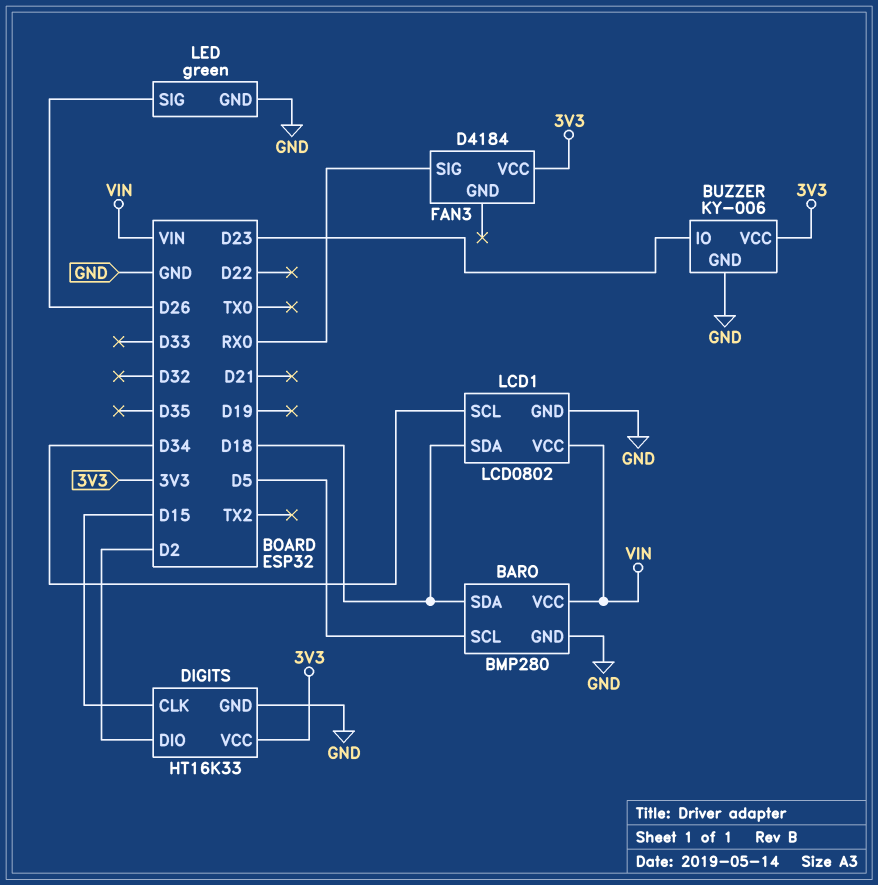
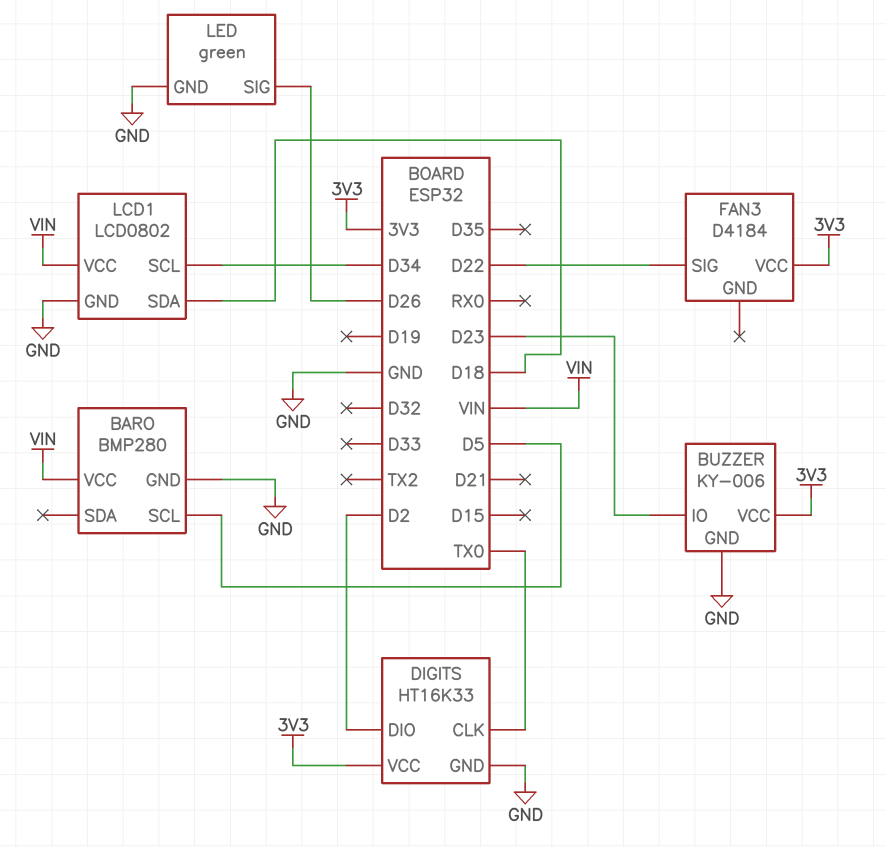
BARO pin SDA: D18 -> none
DIGITS pin CLK: D15 -> TX0
FAN3 pin SIG: RX0 -> D22

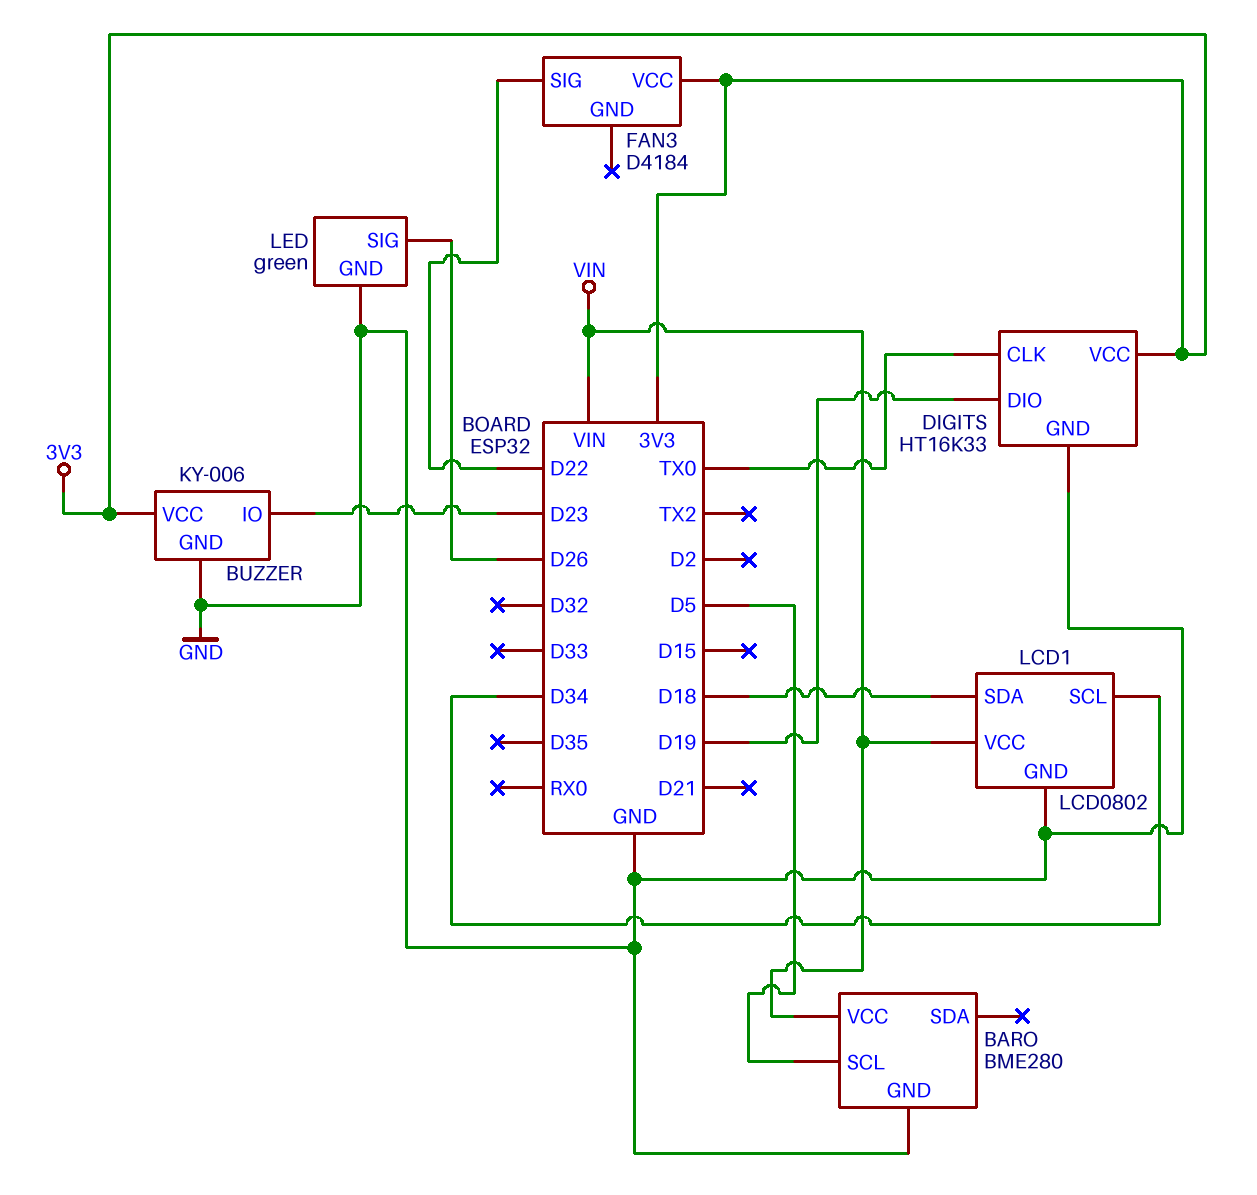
BARO: BMP280 -> BME280
DIGITS pin DIO: D2 -> D19

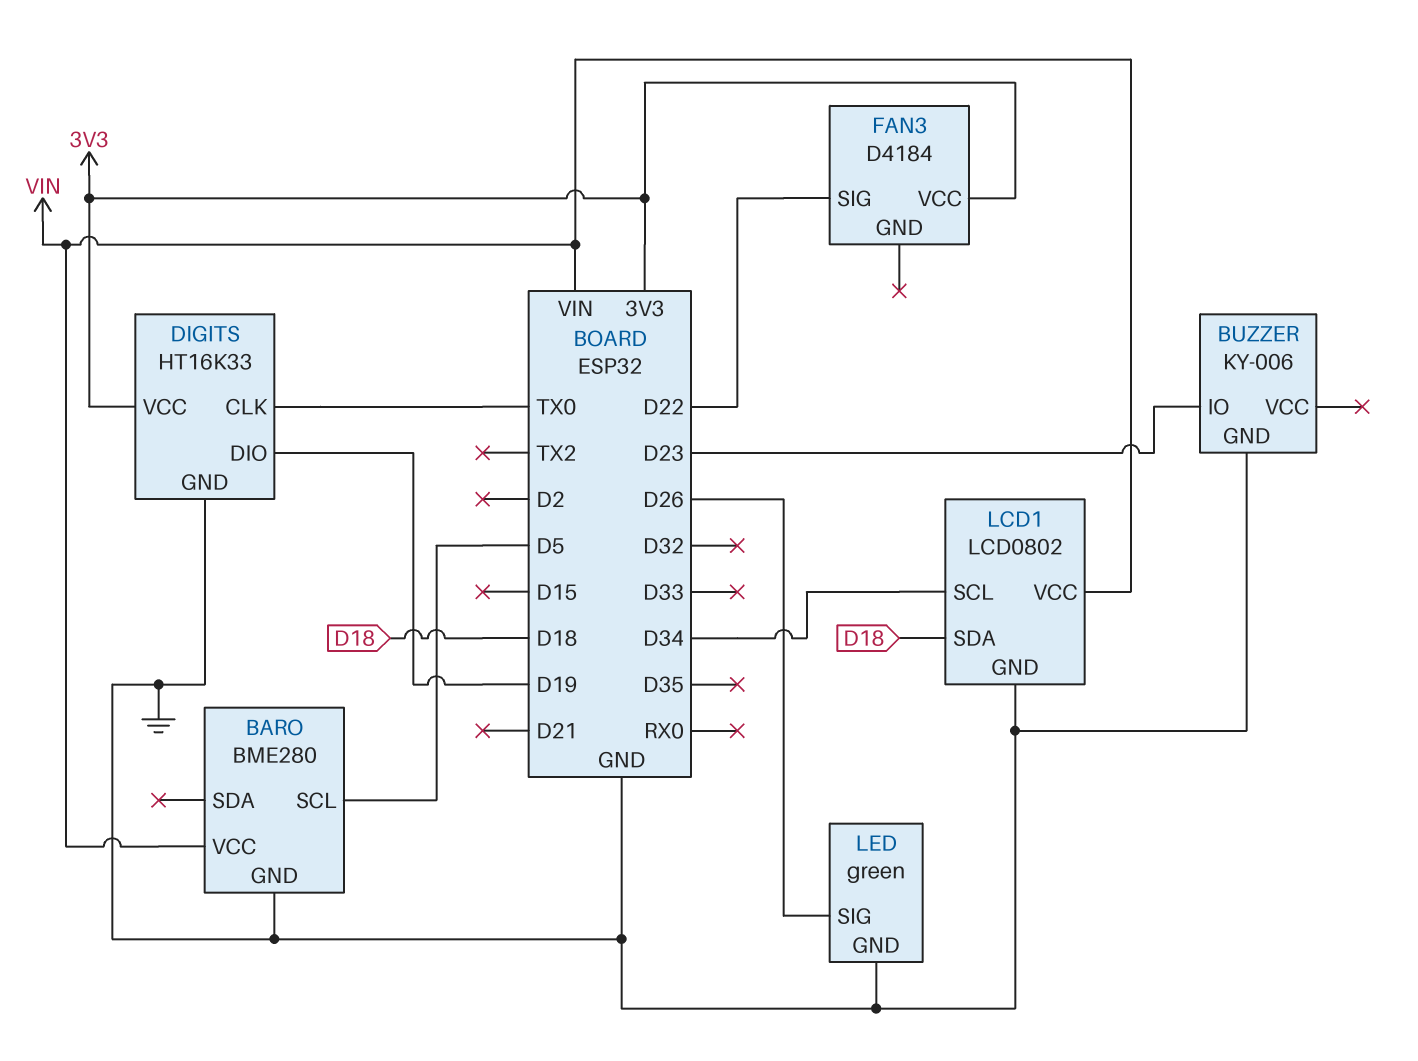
BUZZER pin VCC: 3V3 -> none

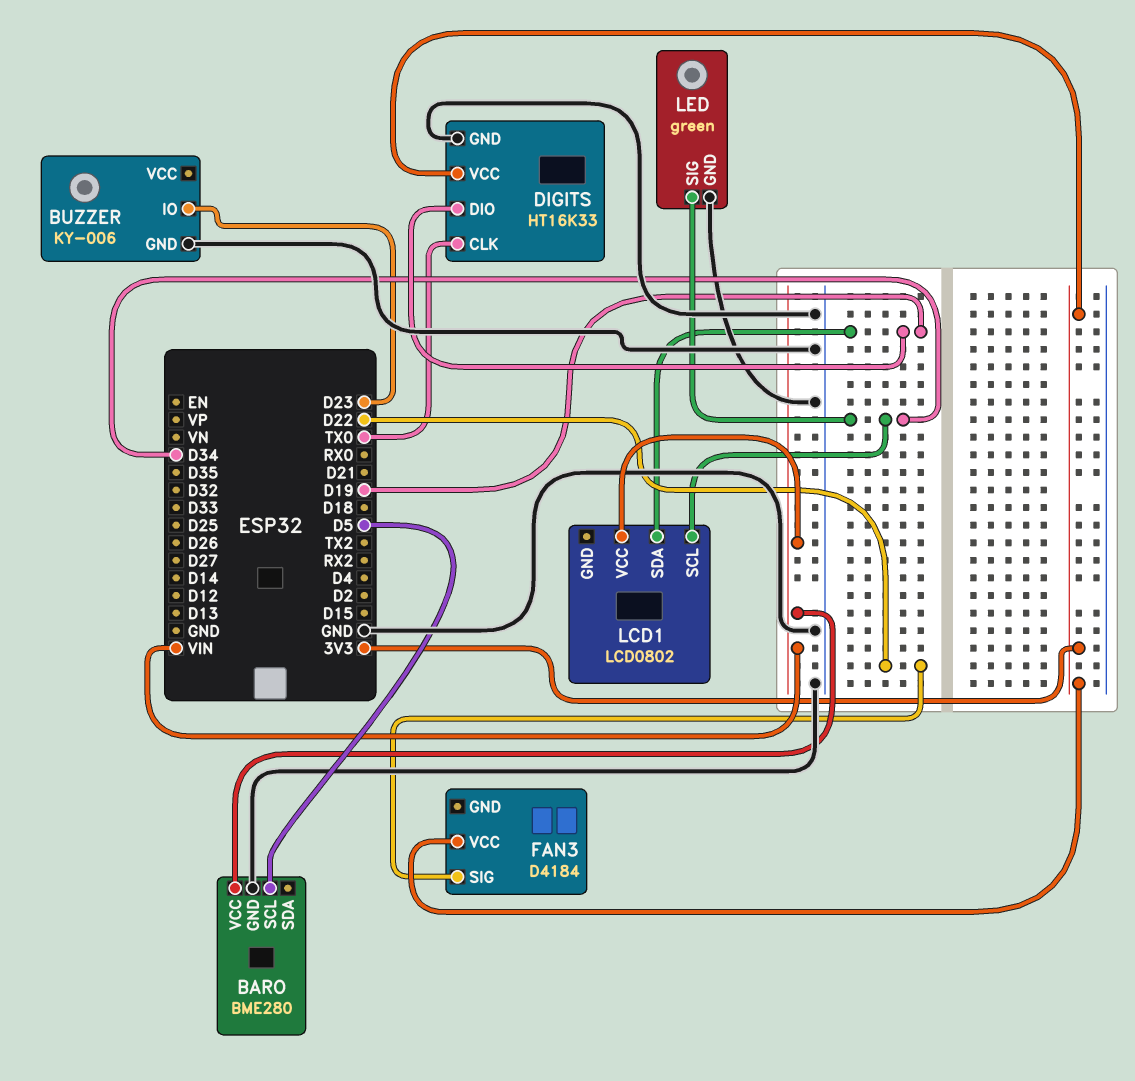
LCD1 pin GND: GND -> none
LCD1 pin SDA: D18 -> D19
LED pin SIG: D26 -> D34

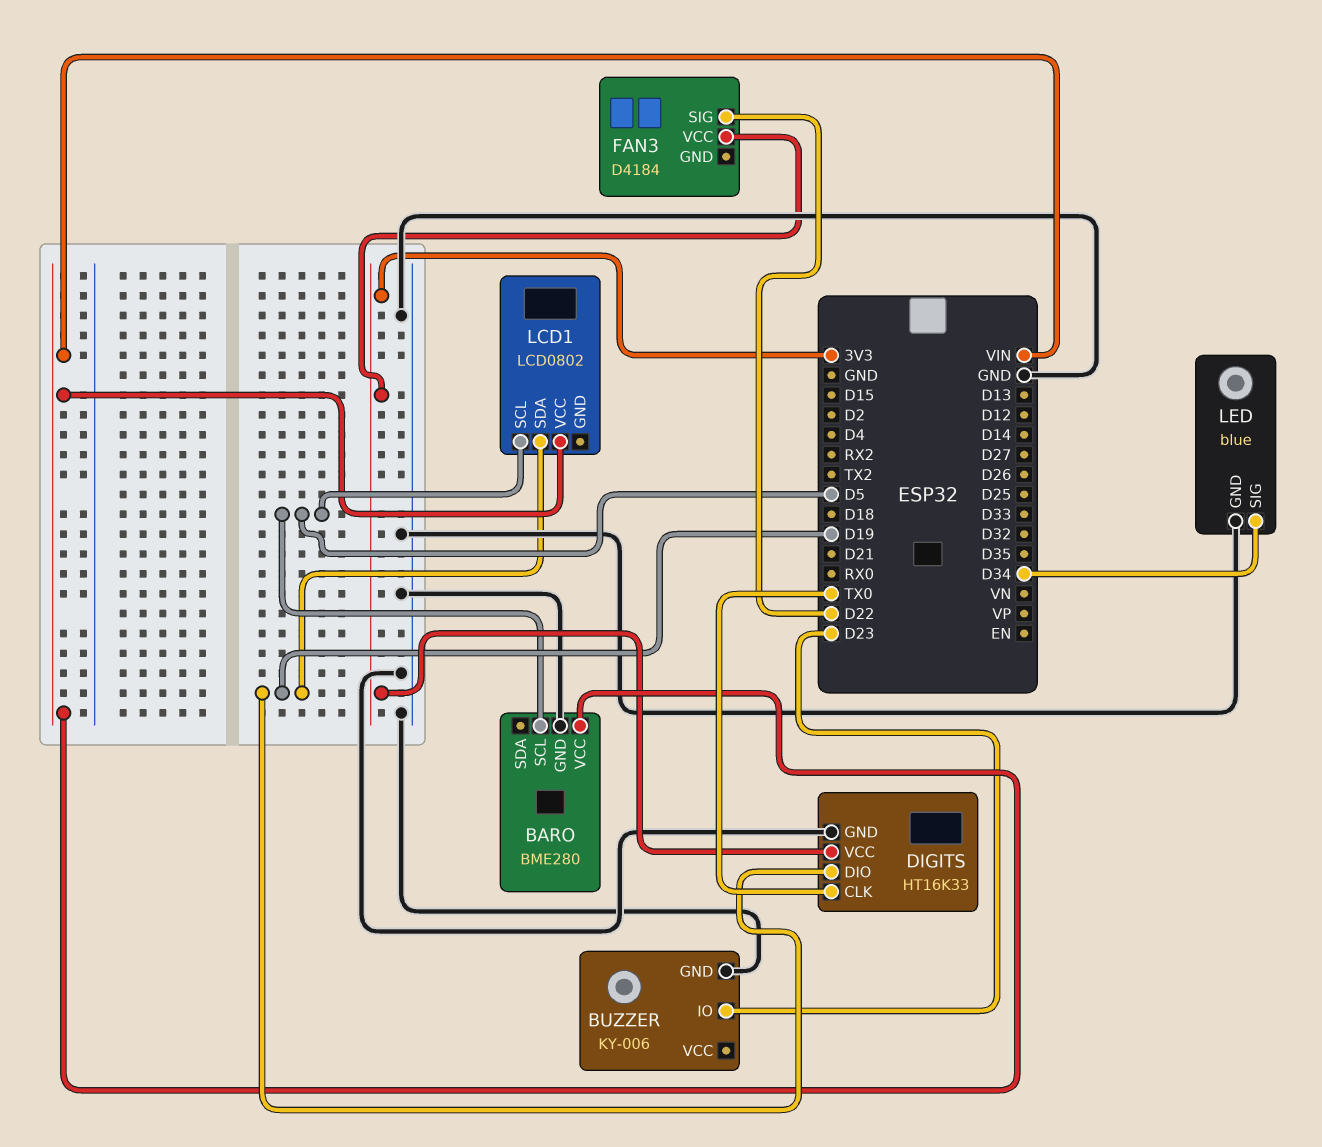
LCD1 pin SCL: D34 -> D5
LED: green -> blue

